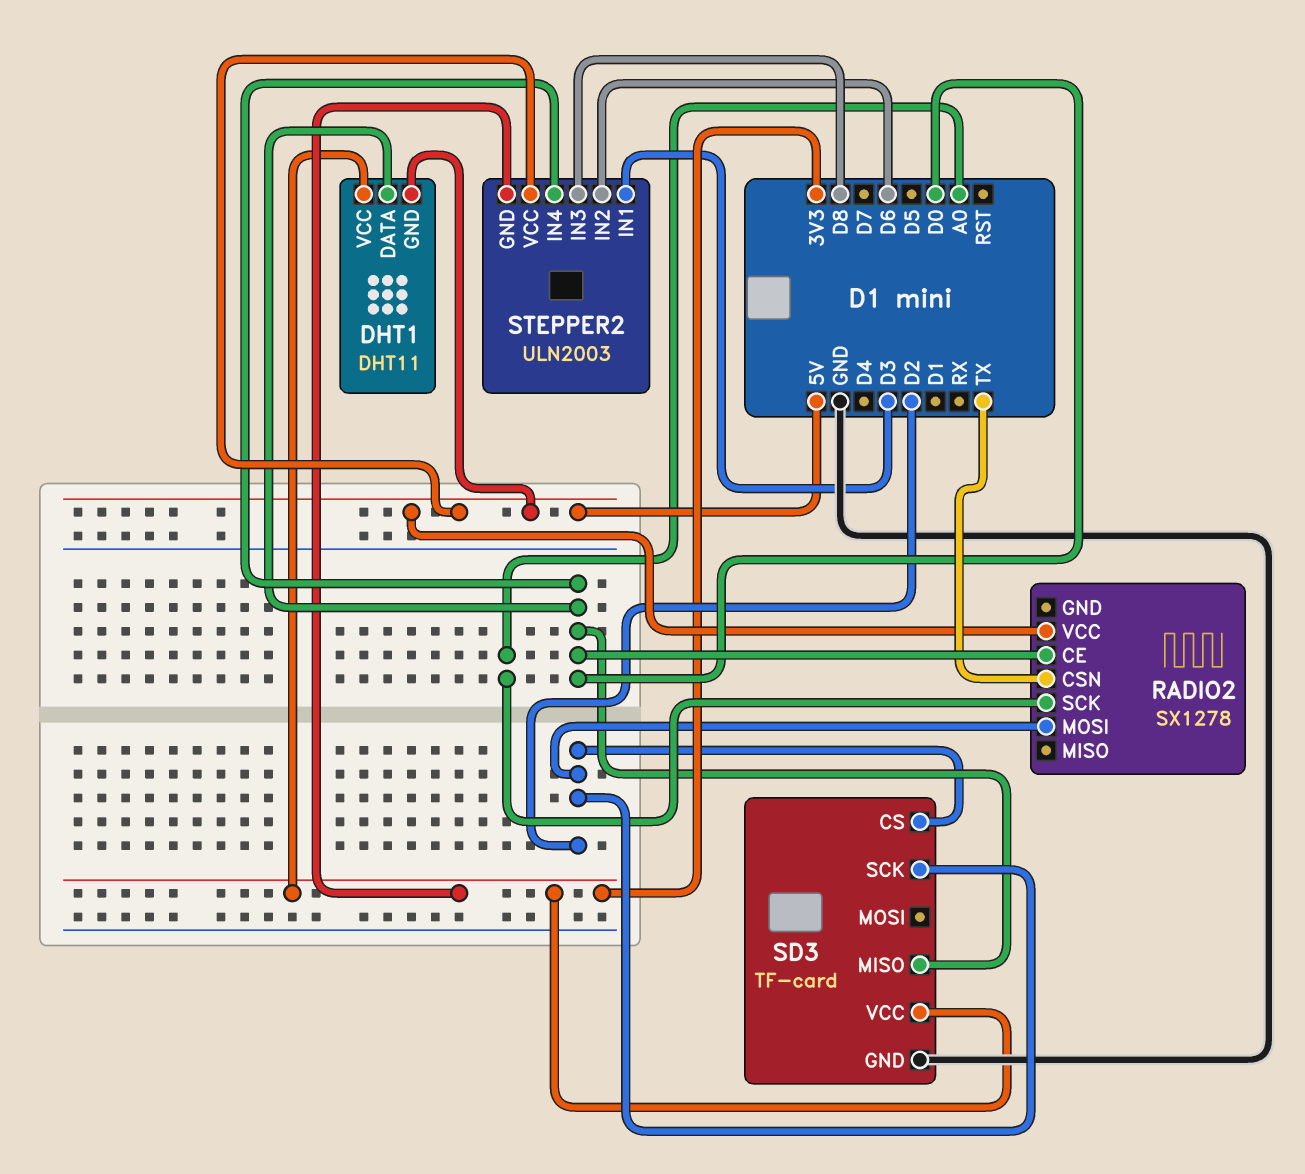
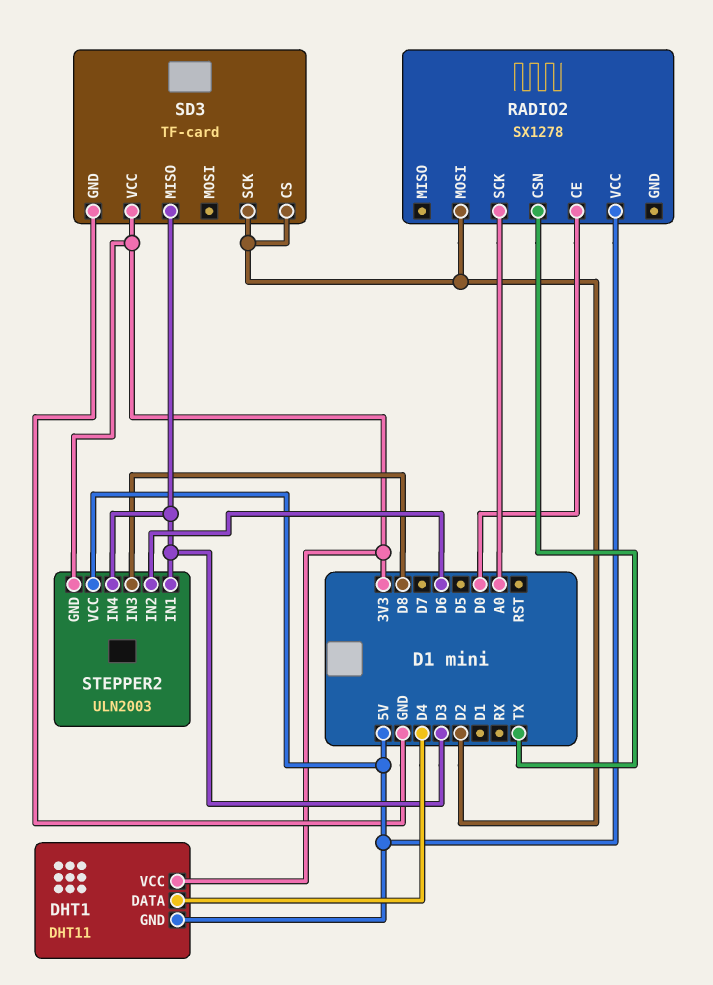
DHT1 pin DATA: D0 -> D4
SD3 pin MISO: D0 -> D3
STEPPER2 pin IN4: D0 -> D3

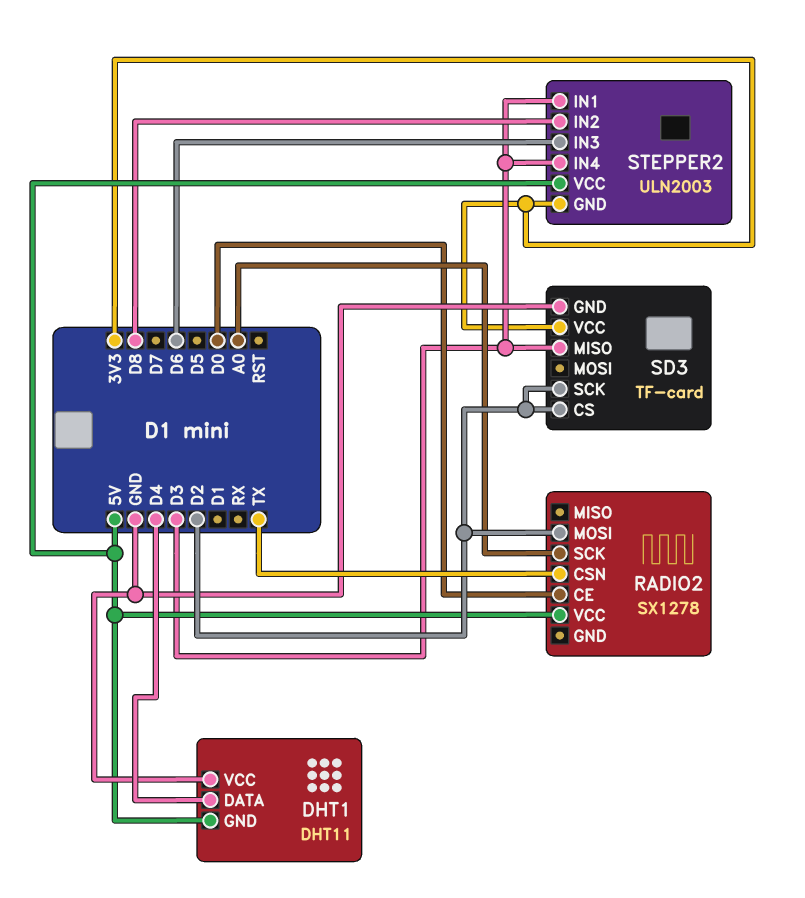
DHT1 pin VCC: 3V3 -> GND
STEPPER2 pin IN2: D6 -> D8
STEPPER2 pin IN3: D8 -> D6

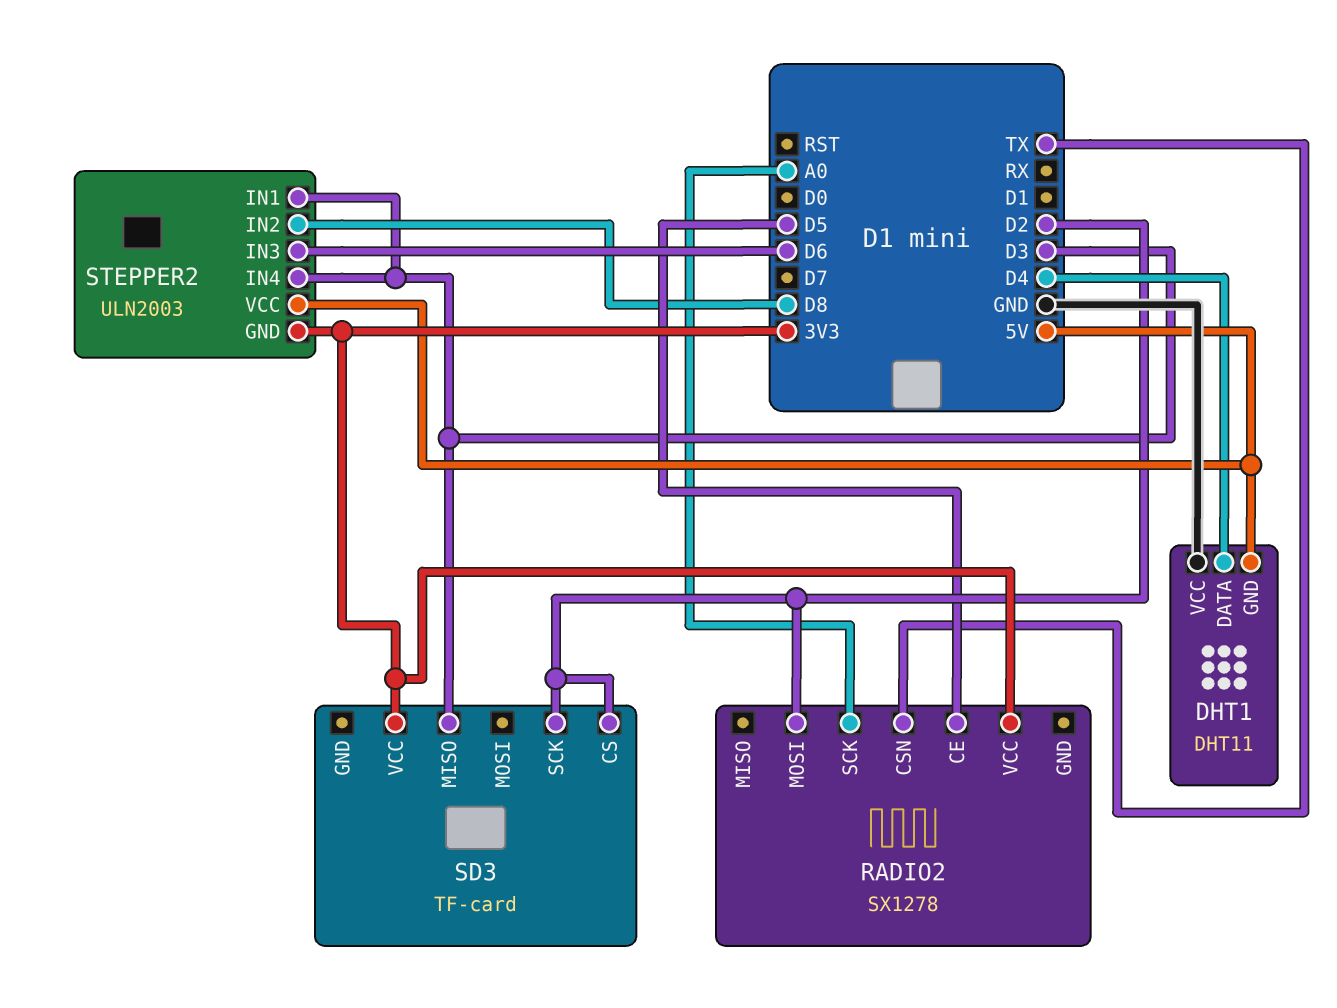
RADIO2 pin CE: D0 -> D5
RADIO2 pin VCC: 5V -> 3V3
SD3 pin GND: GND -> none

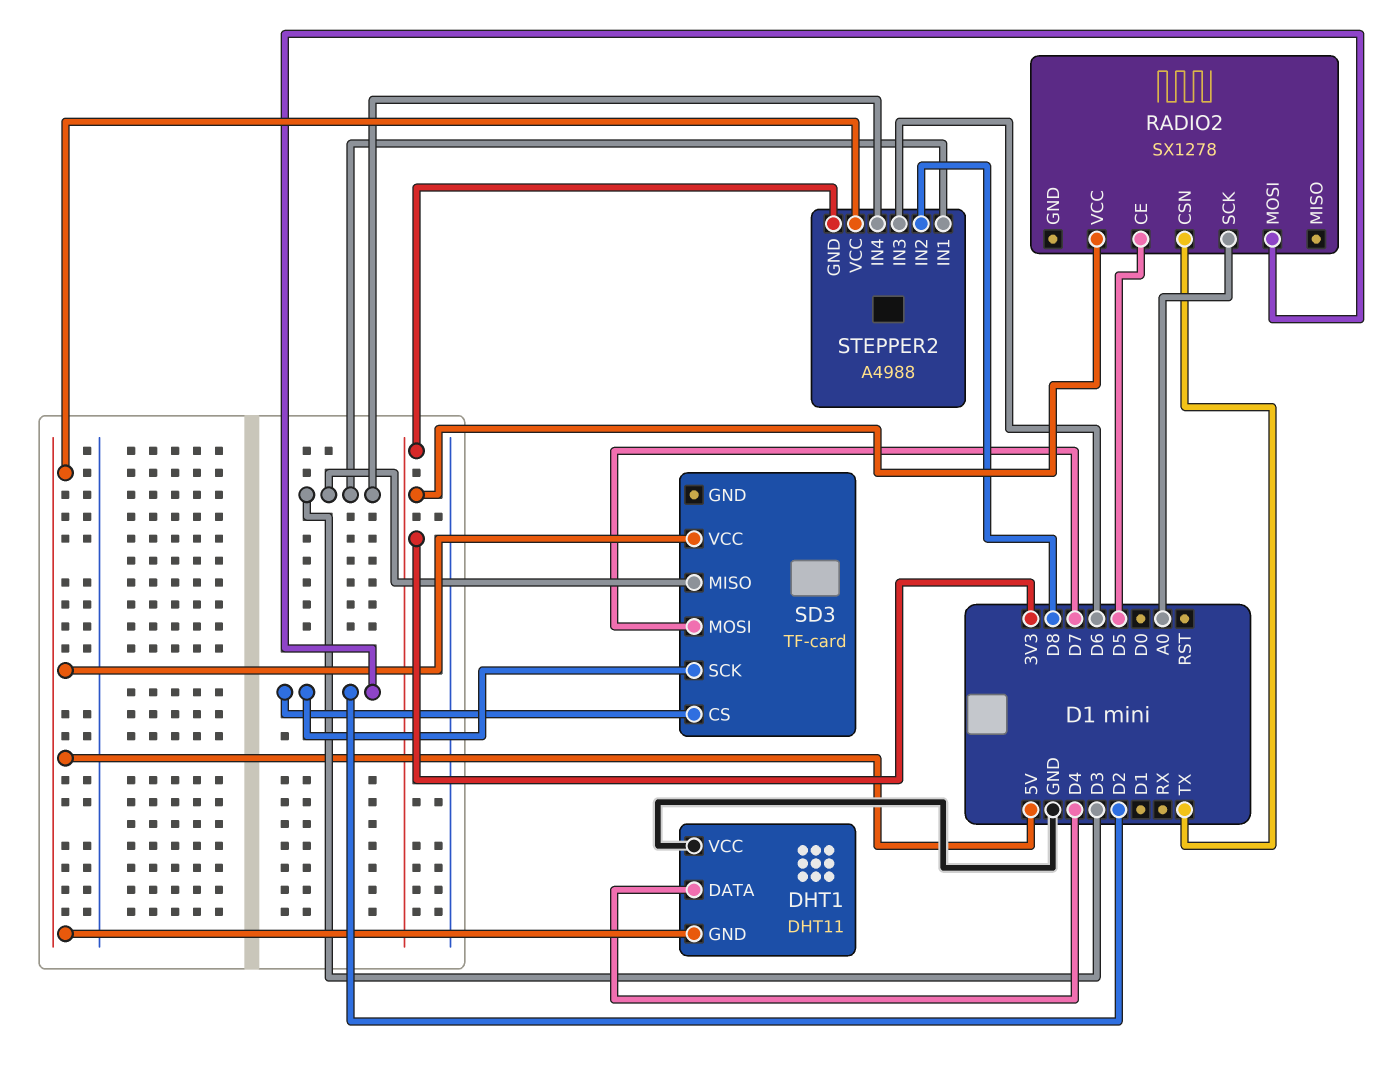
SD3 pin MOSI: none -> D7
SD3 pin VCC: 3V3 -> 5V
STEPPER2: ULN2003 -> A4988

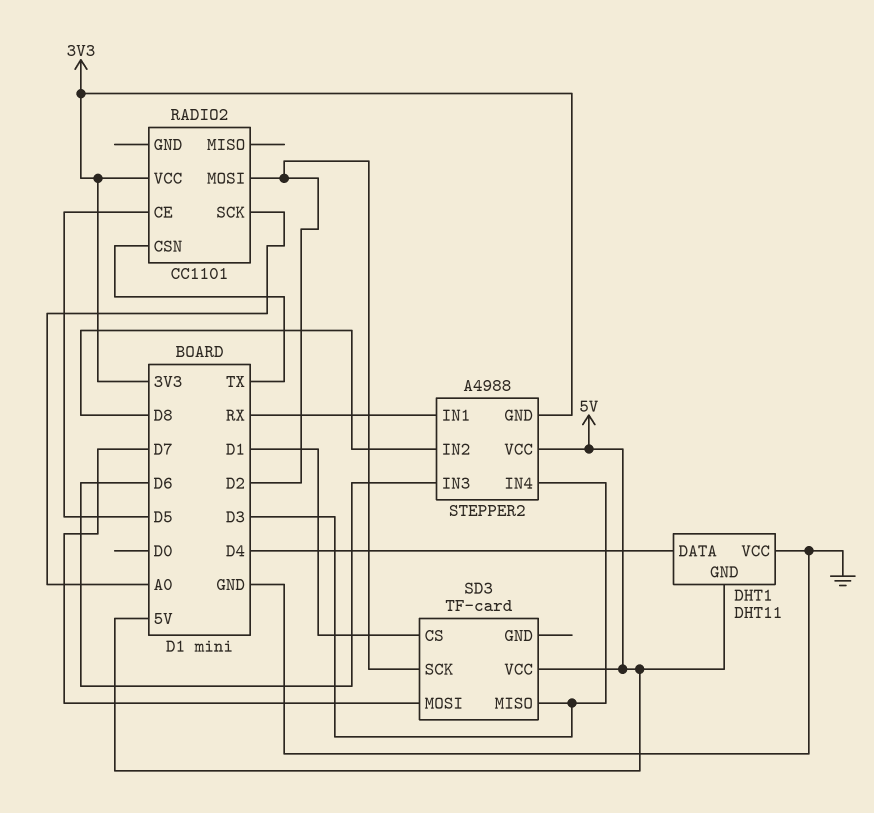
RADIO2: SX1278 -> CC1101
SD3 pin CS: D2 -> D1
STEPPER2 pin IN1: D3 -> RX

